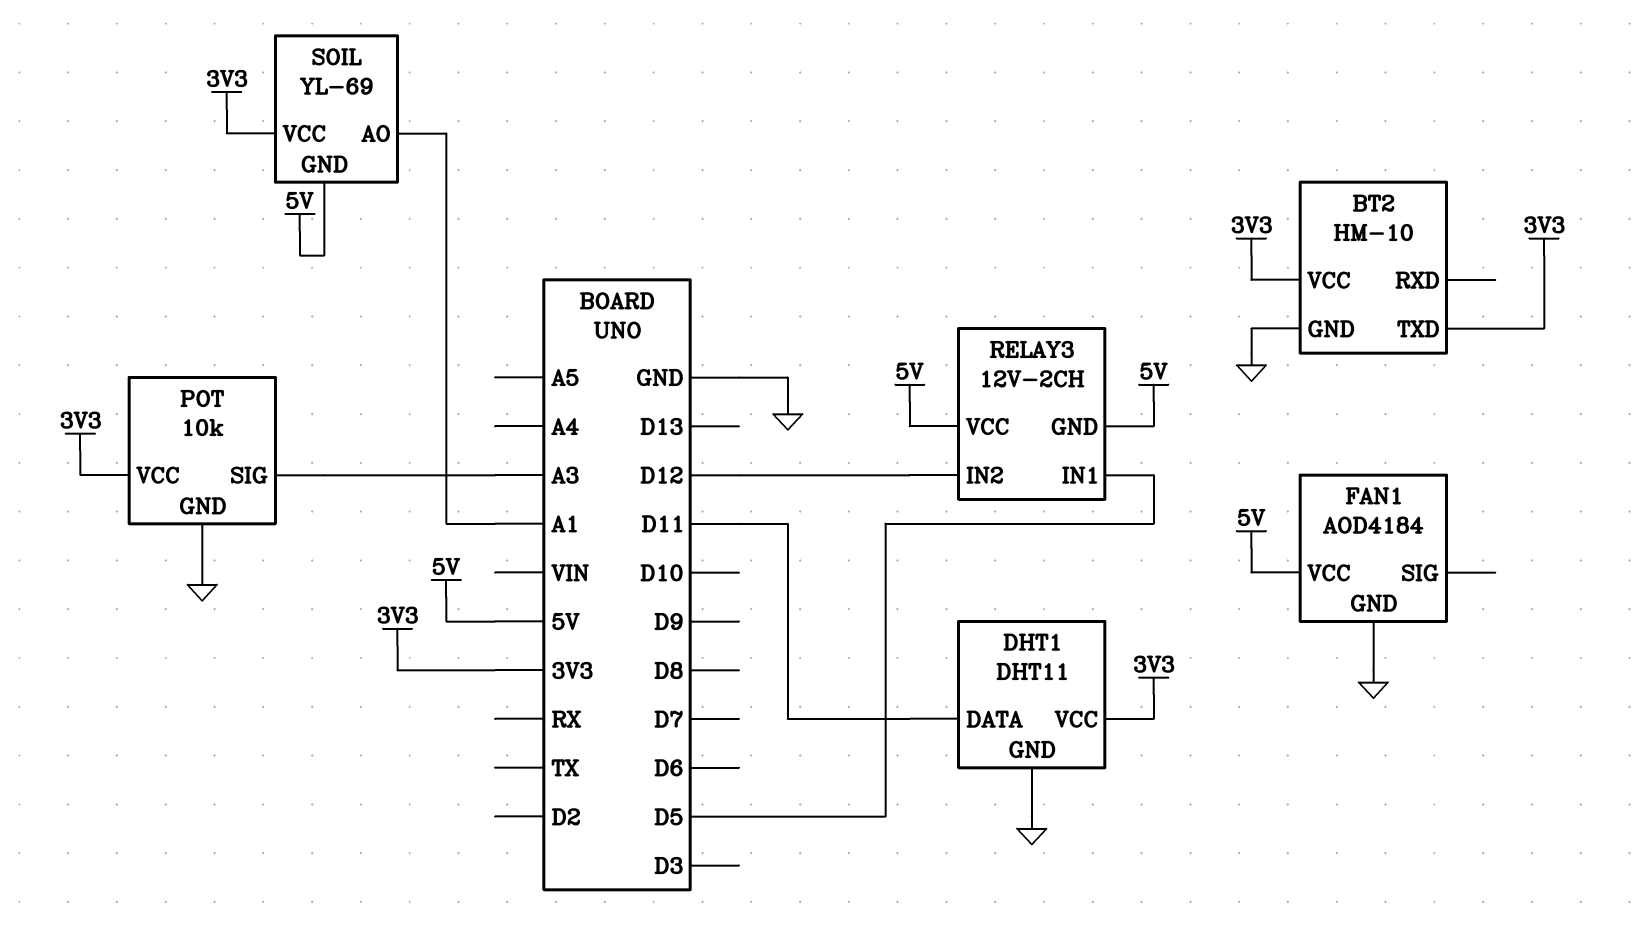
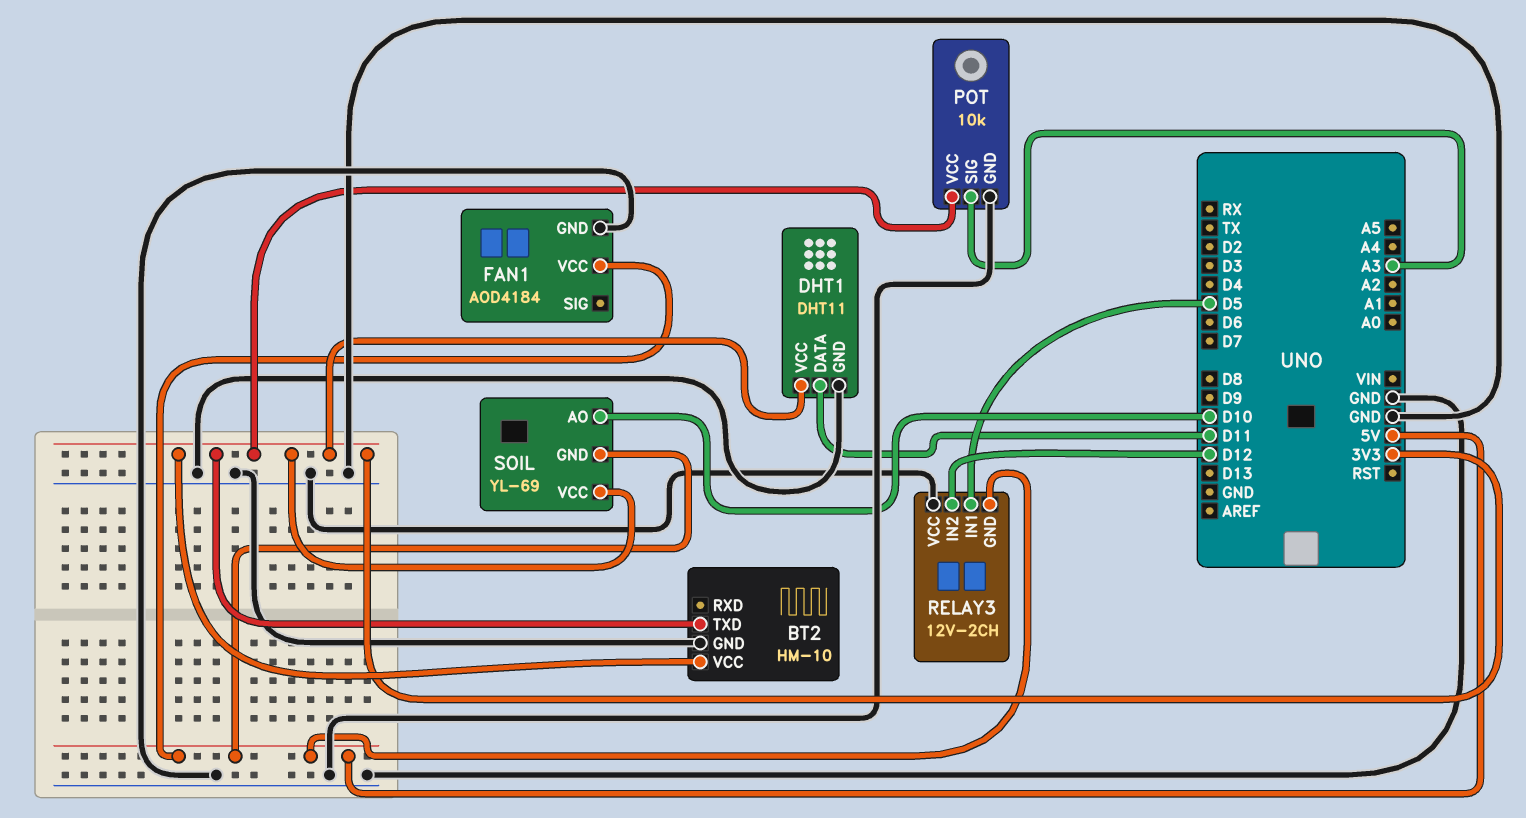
RELAY3 pin VCC: 5V -> GND
SOIL pin AO: A1 -> D10

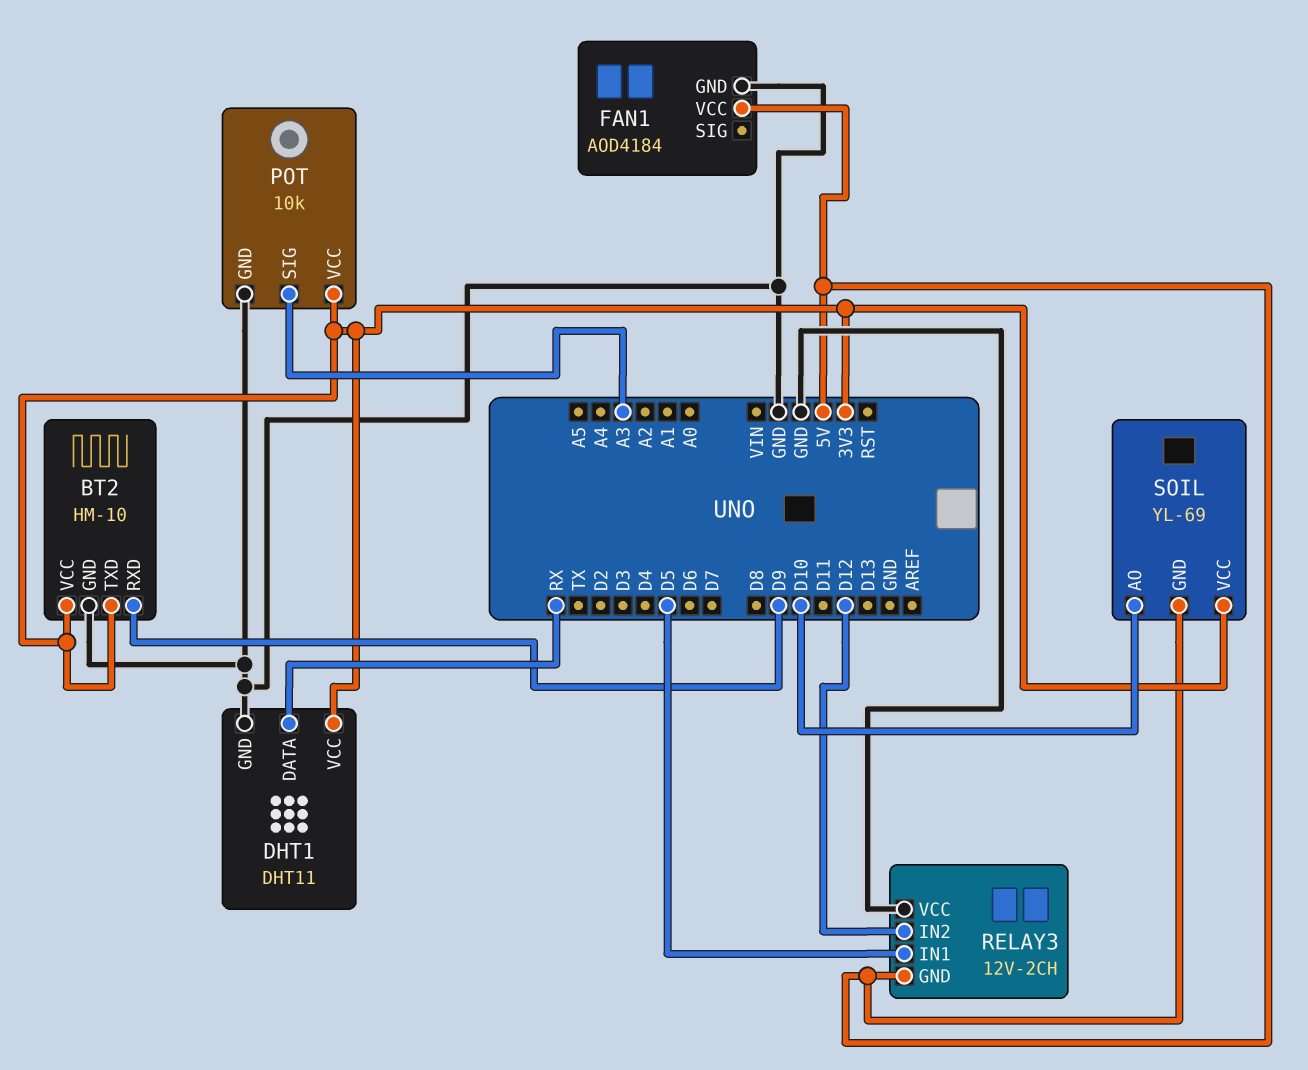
BT2 pin RXD: none -> D9
DHT1 pin DATA: D11 -> RX

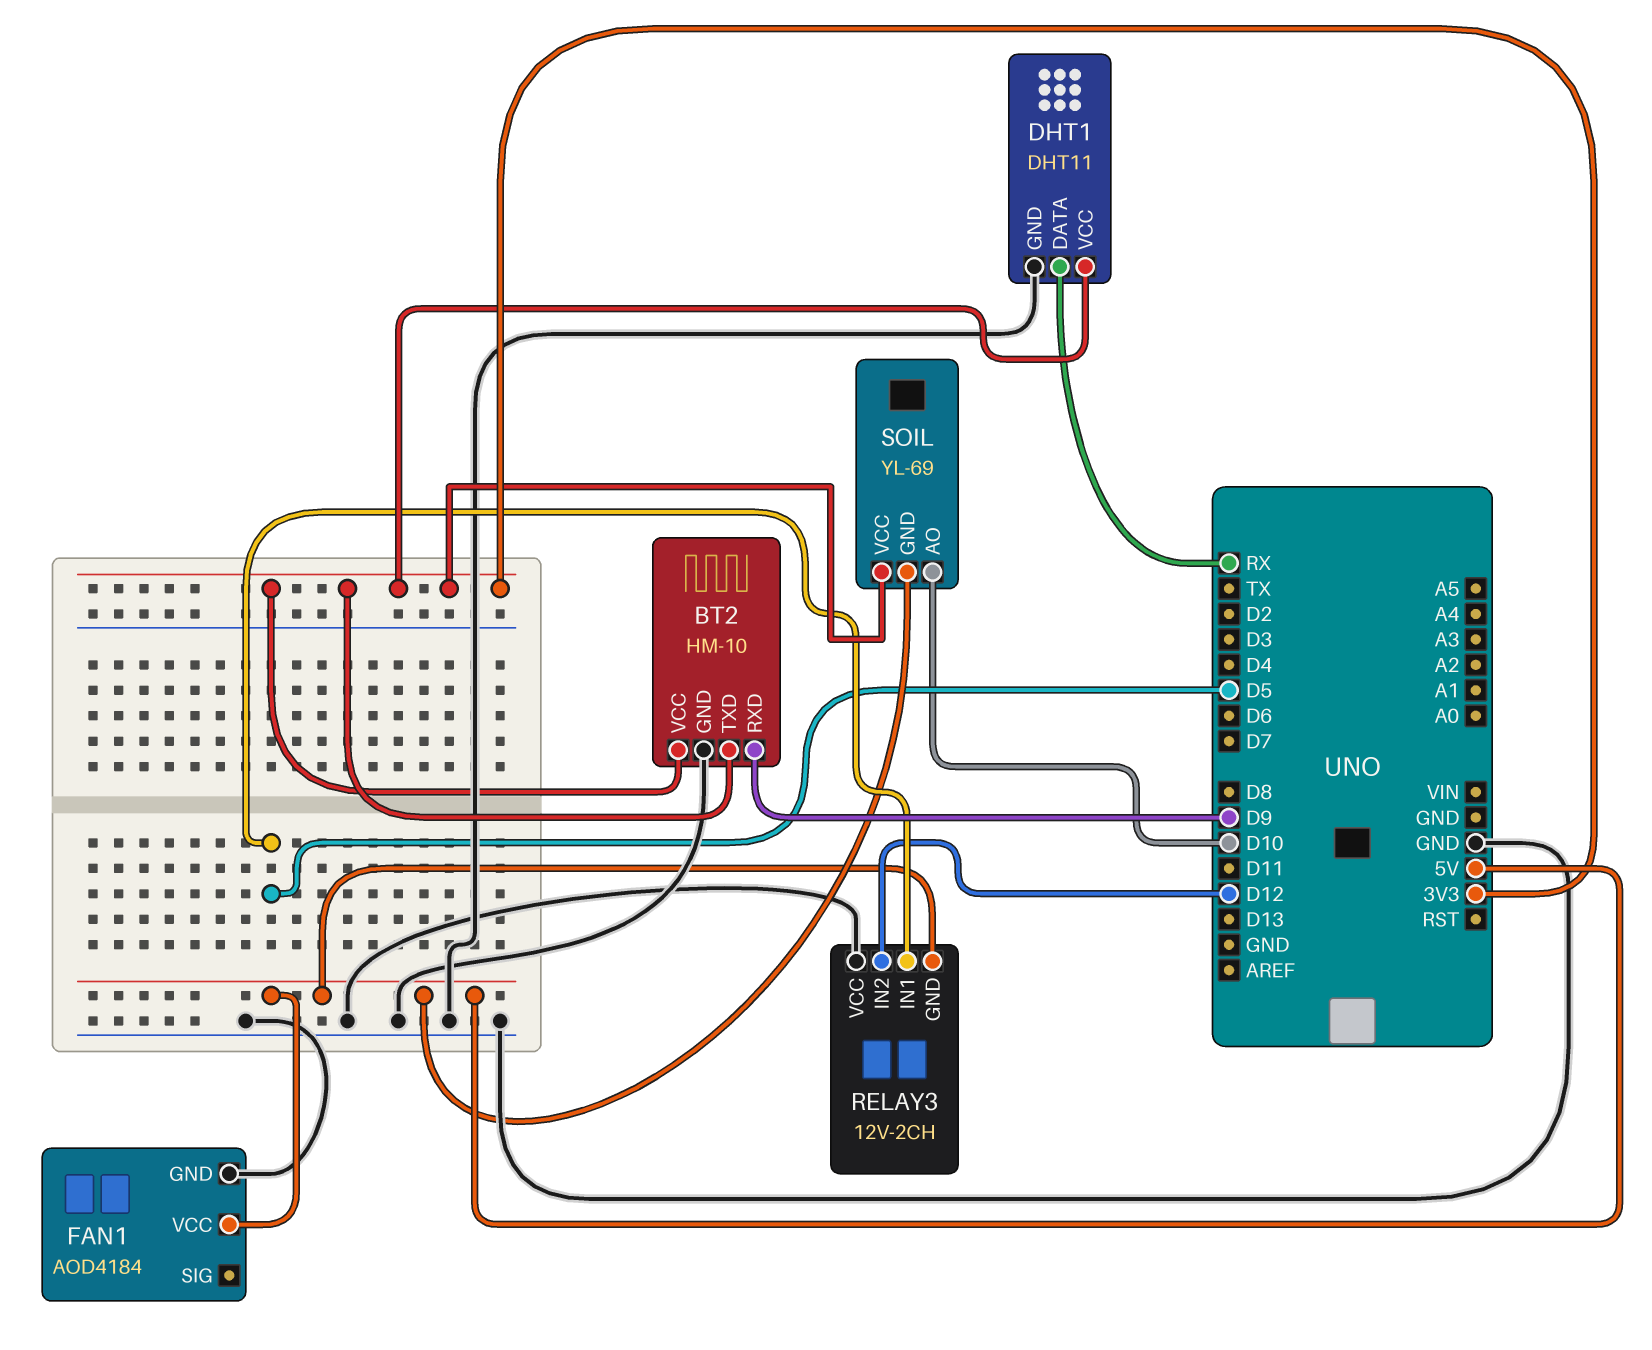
POT: 10k -> none
POT pin GND: GND -> none
POT pin SIG: A3 -> none
POT pin VCC: 3V3 -> none

